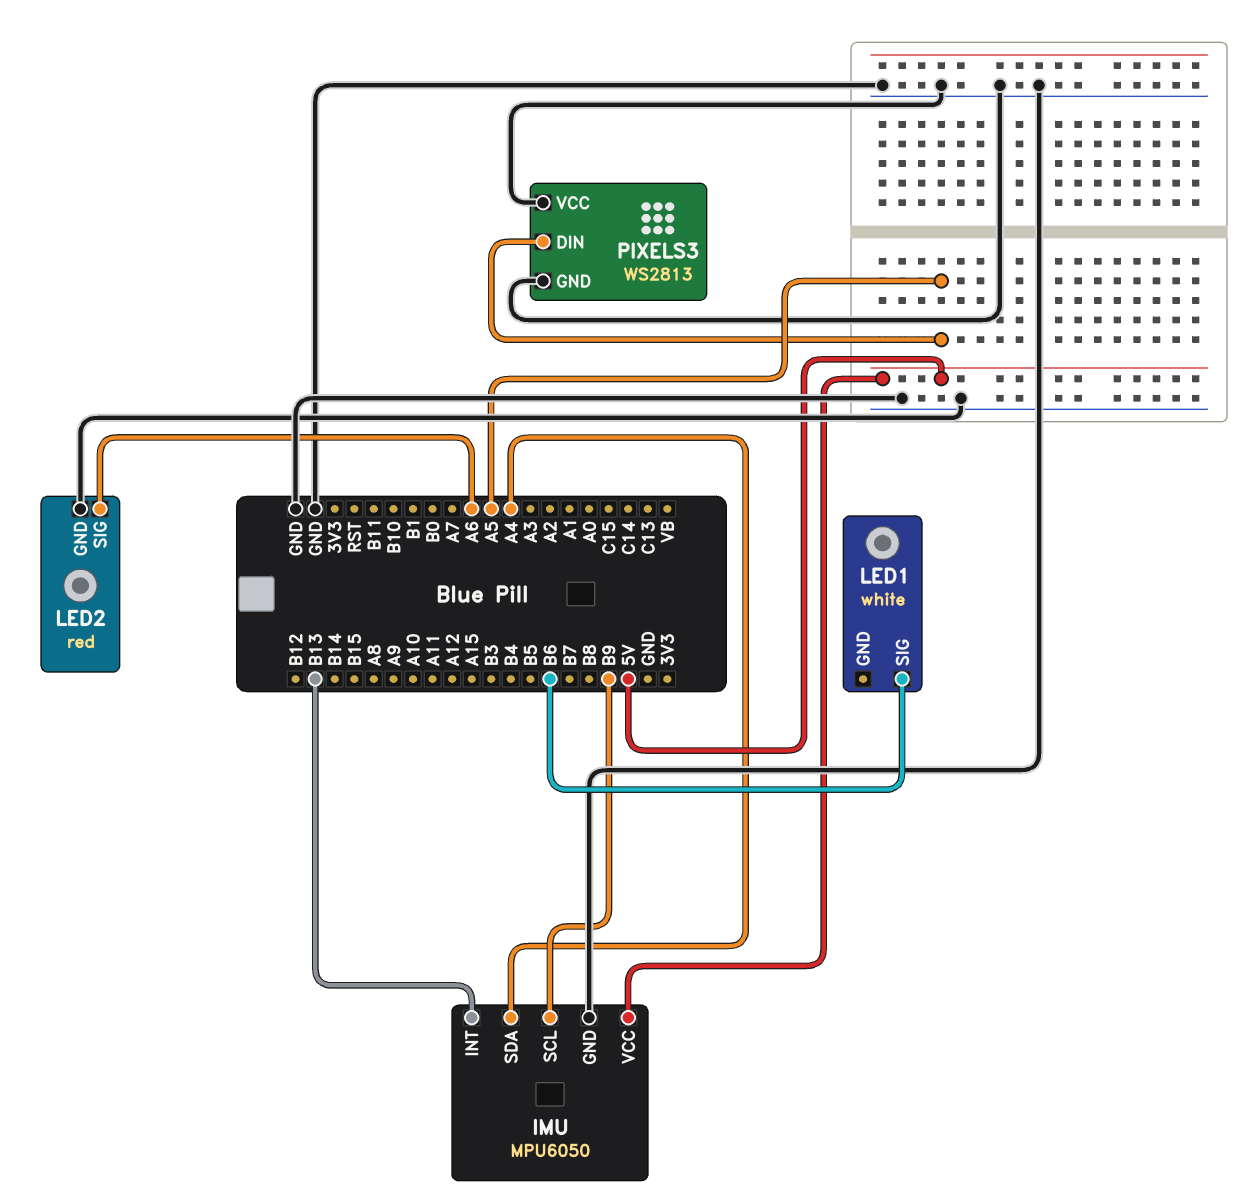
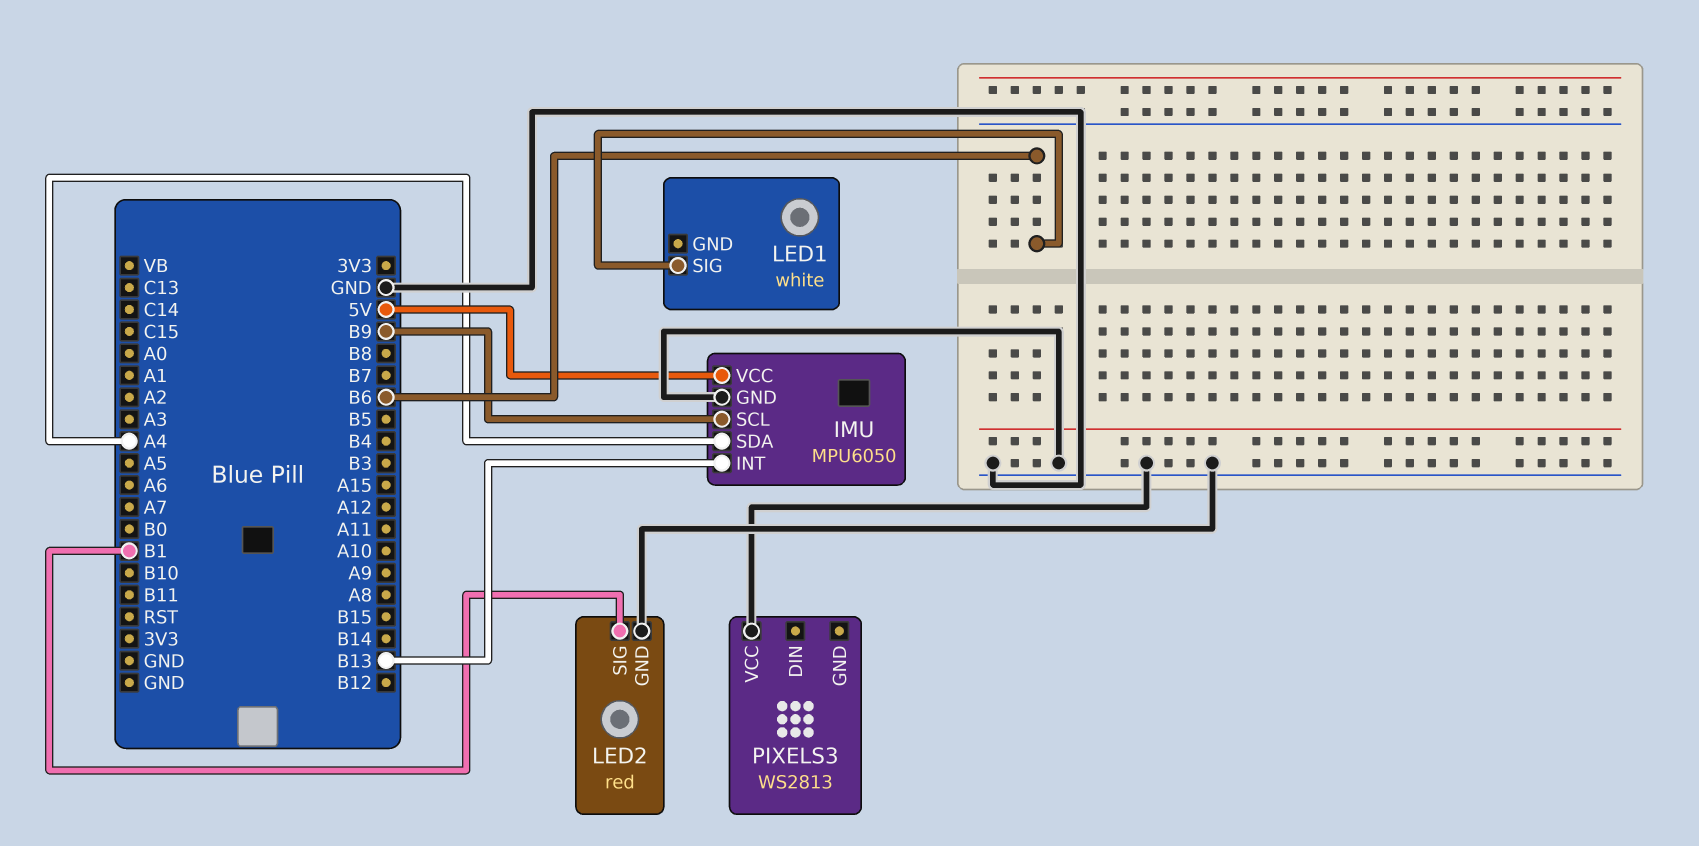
LED2 pin SIG: A6 -> B1
PIXELS3 pin DIN: A5 -> none
PIXELS3 pin GND: GND -> none

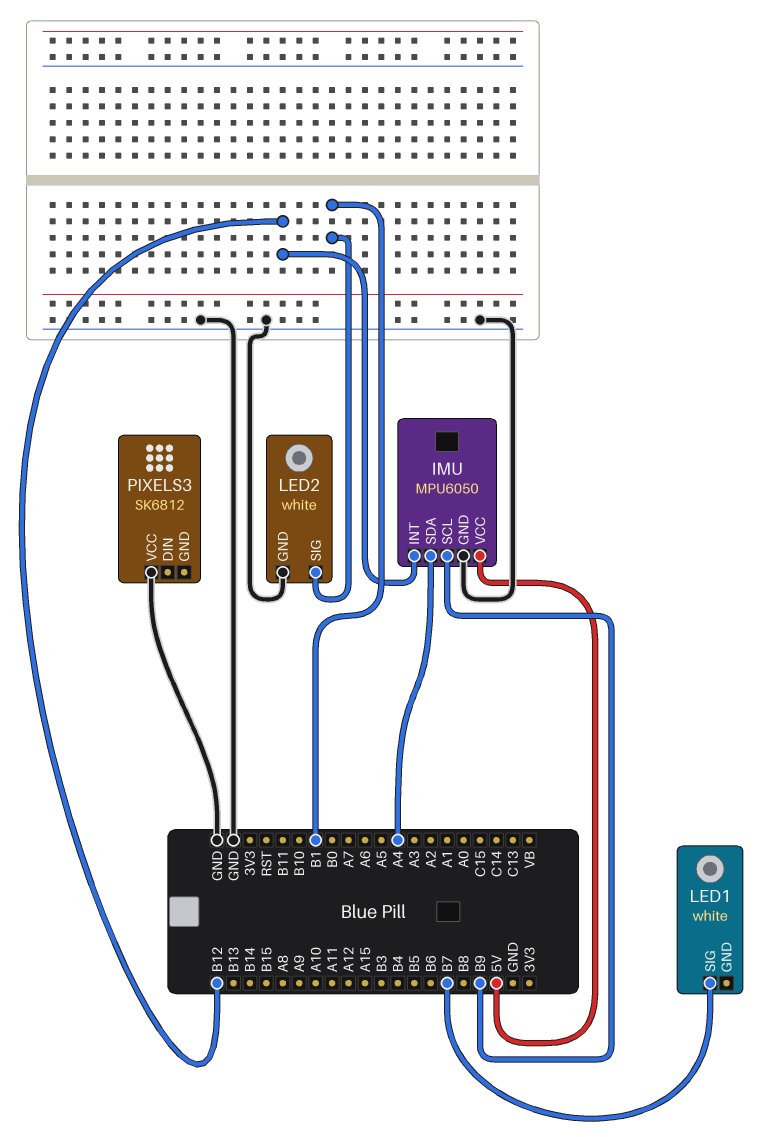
IMU pin INT: B13 -> B12
LED1 pin SIG: B6 -> B7
LED2: red -> white
PIXELS3: WS2813 -> SK6812

